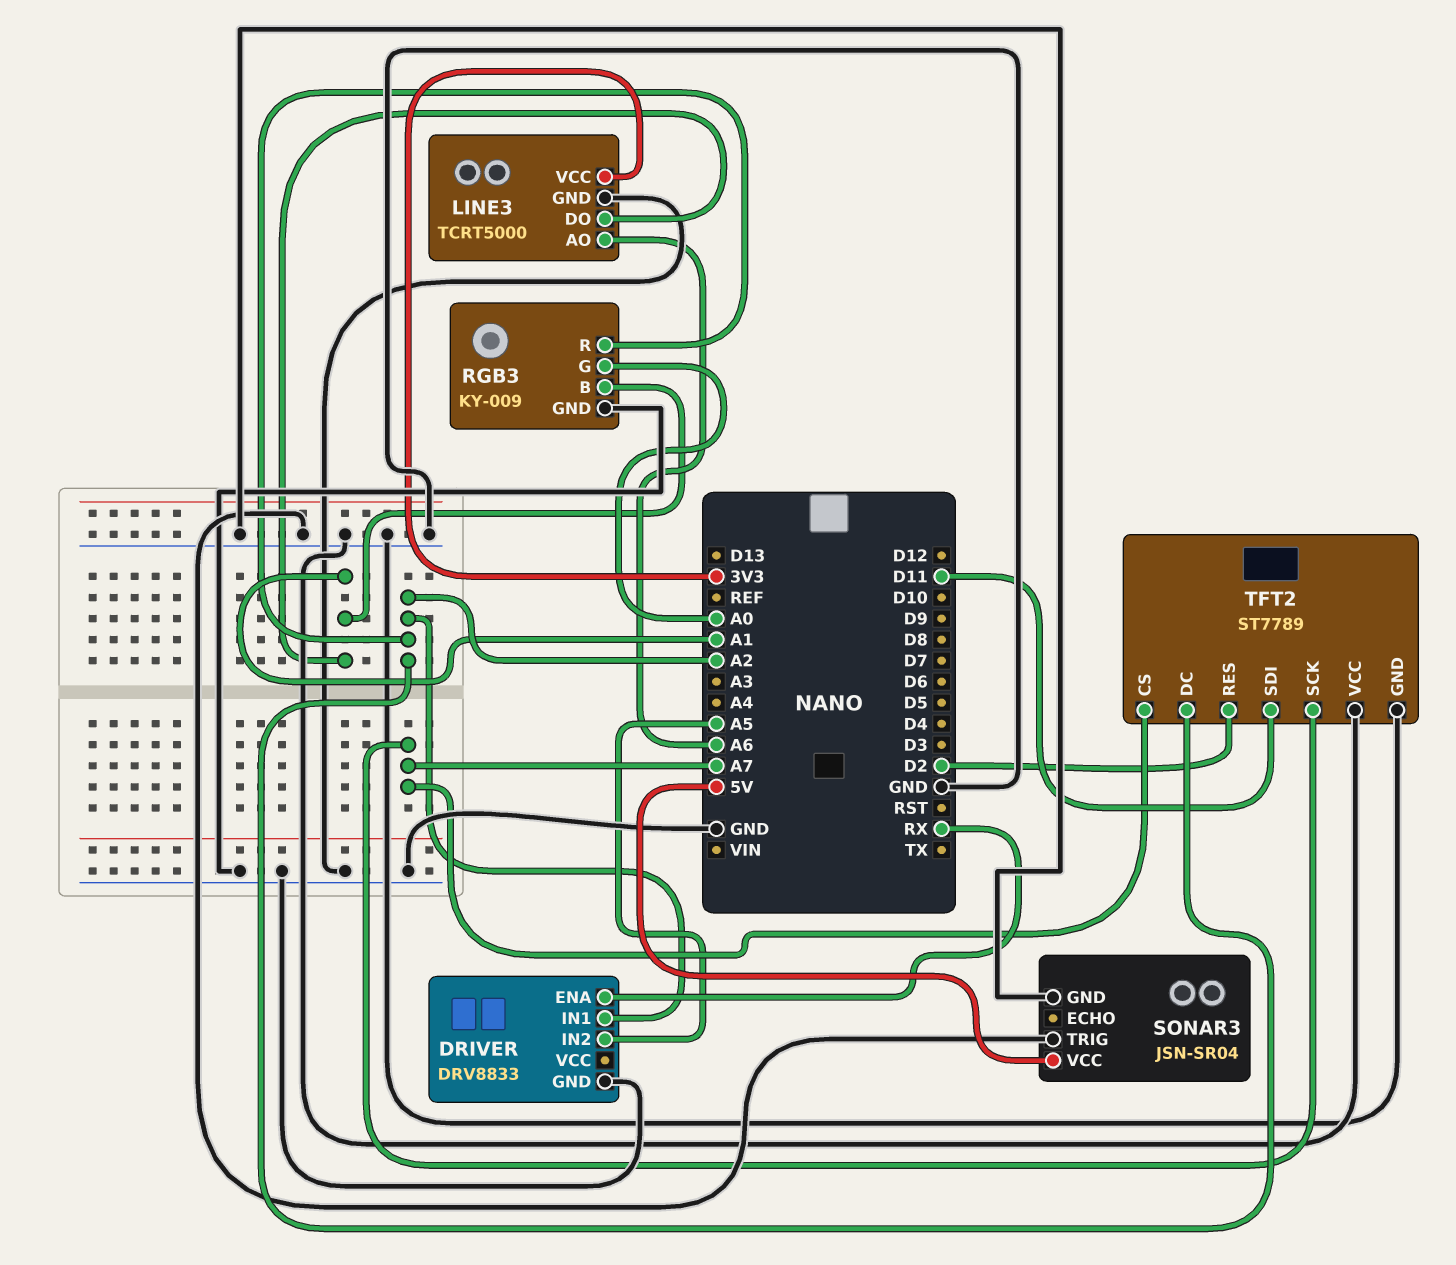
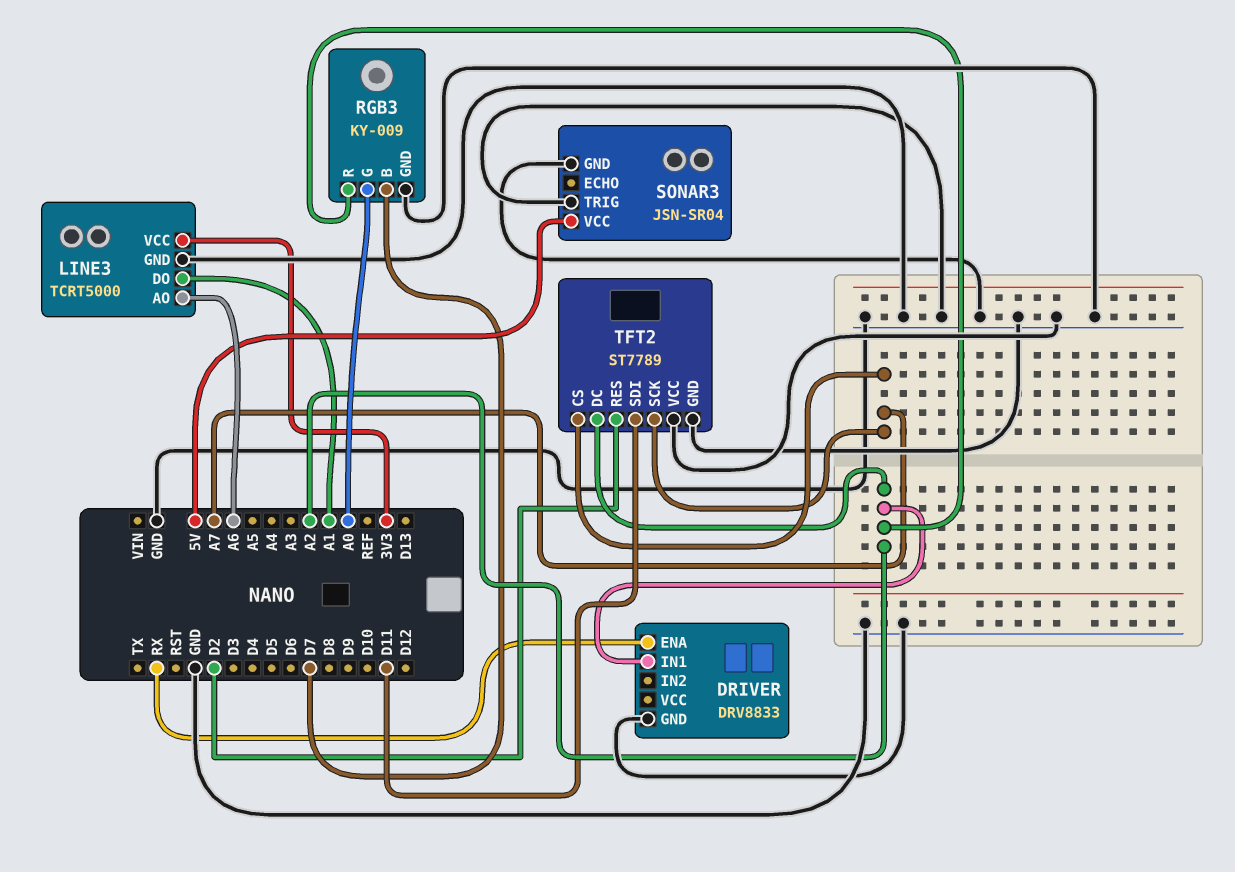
DRIVER pin IN2: A5 -> none
RGB3 pin B: A1 -> D7

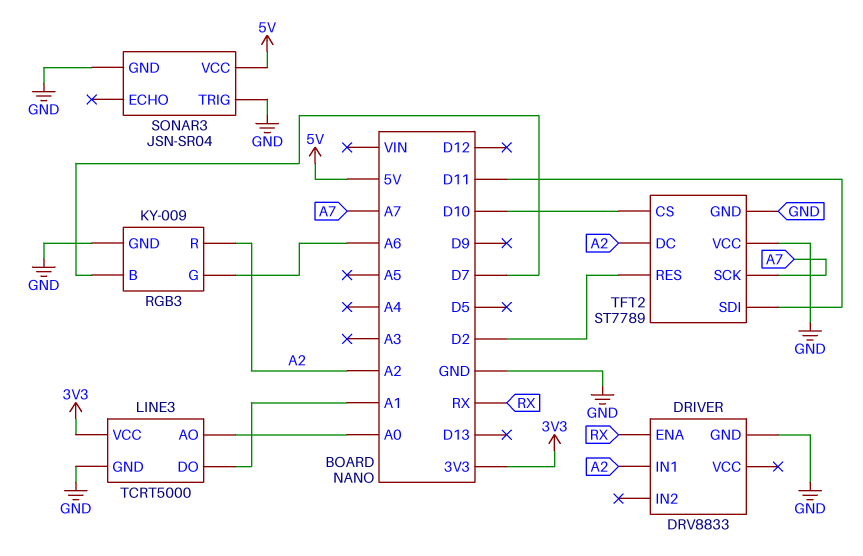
LINE3 pin AO: A6 -> A0
RGB3 pin G: A0 -> A6
TFT2 pin CS: A7 -> D10

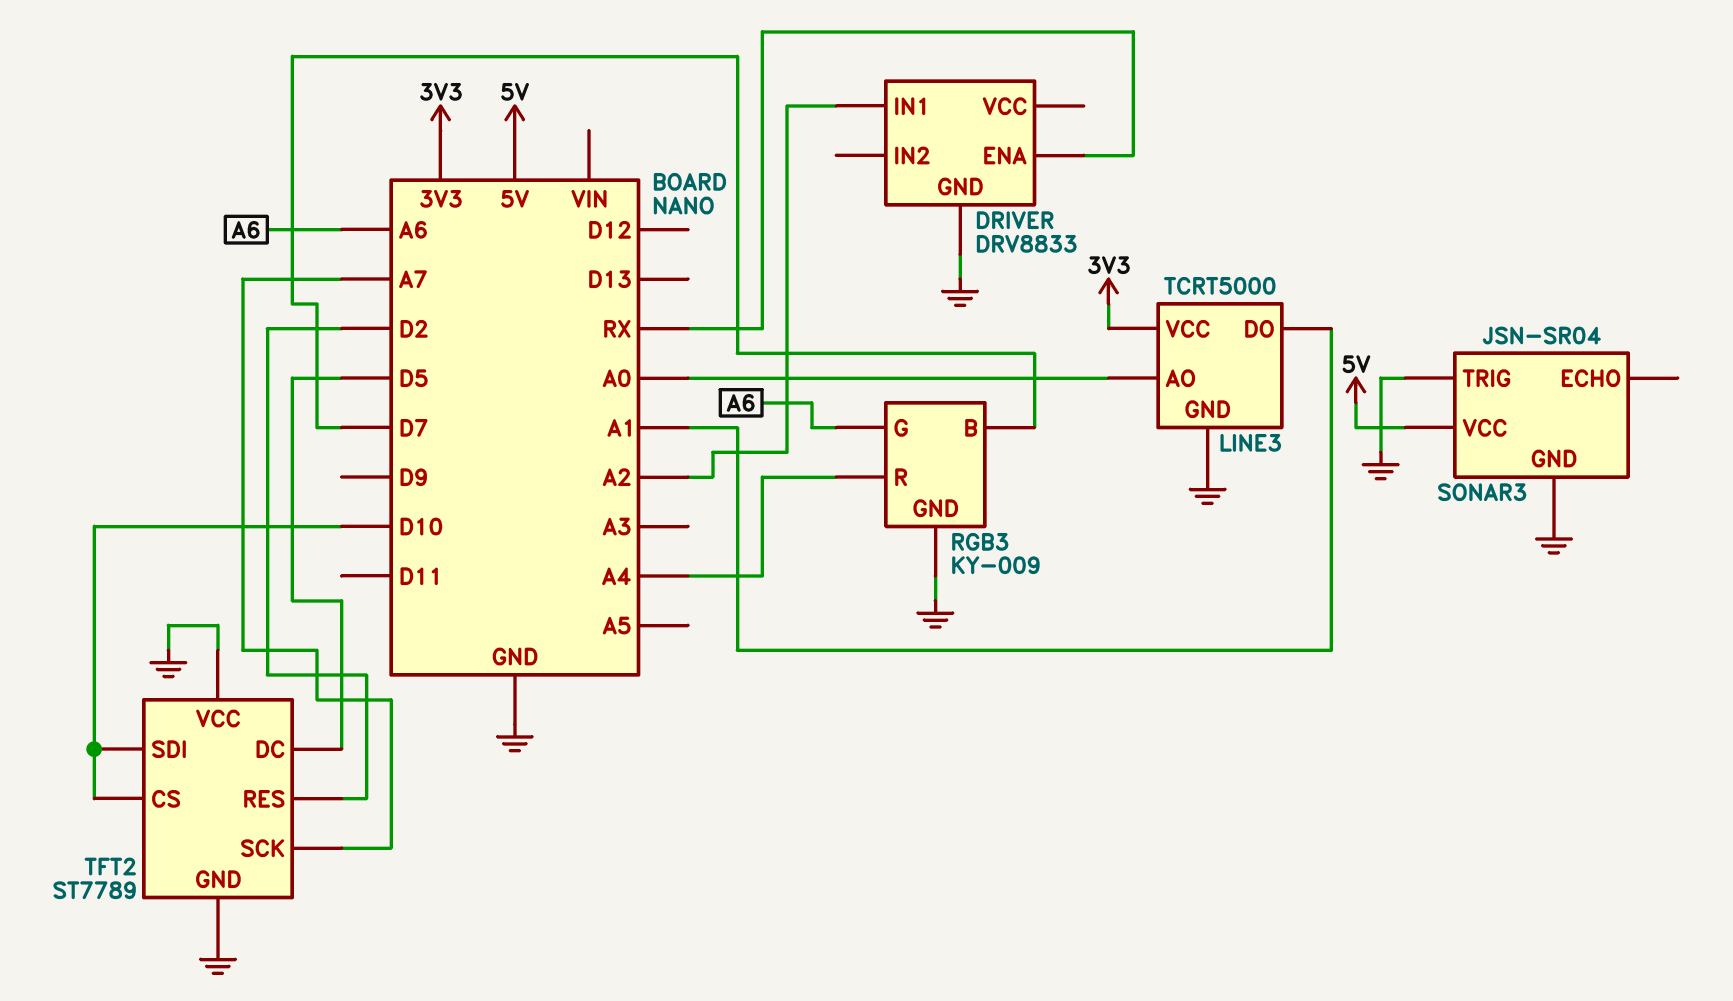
RGB3 pin R: A2 -> A4
TFT2 pin DC: A2 -> D5
TFT2 pin SDI: D11 -> D10

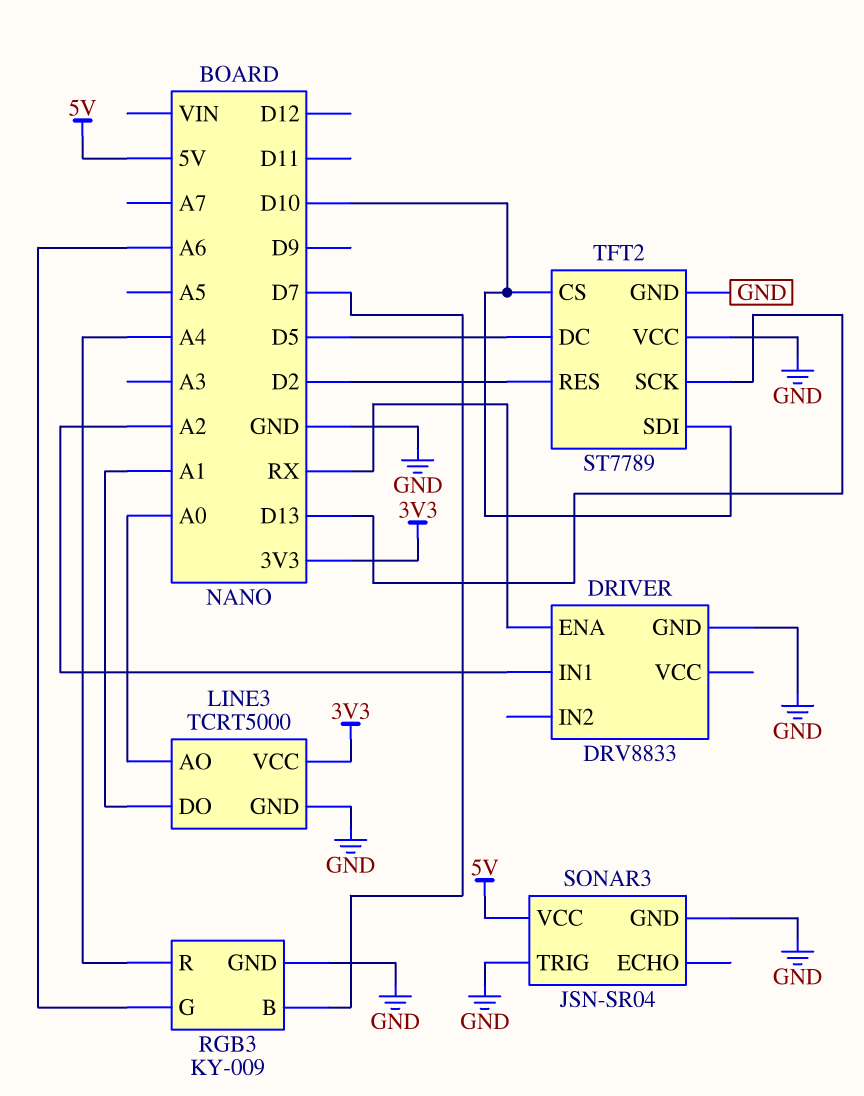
TFT2 pin SCK: A7 -> D13

